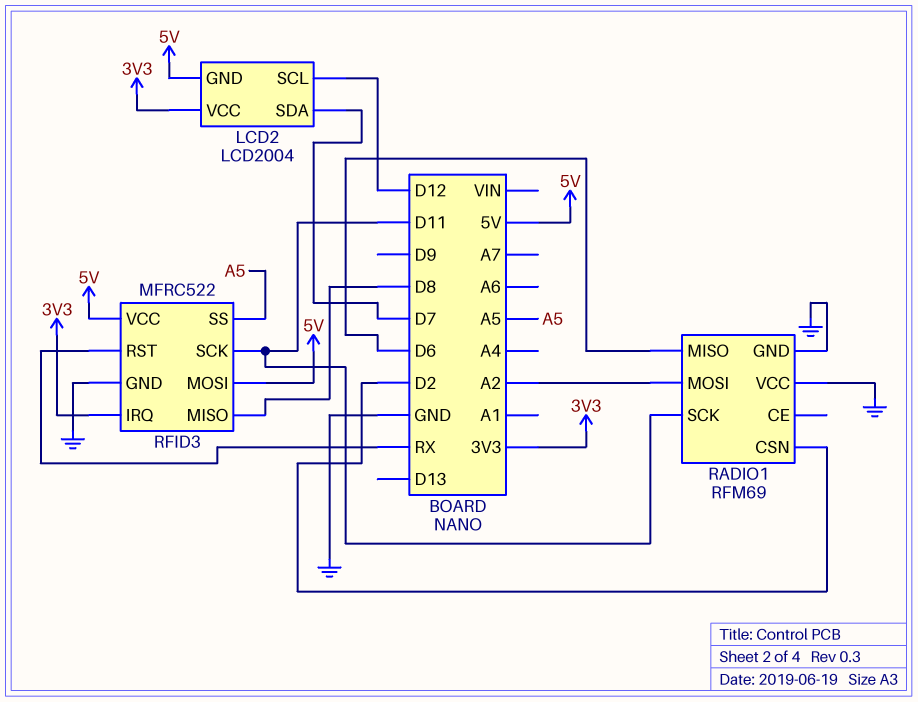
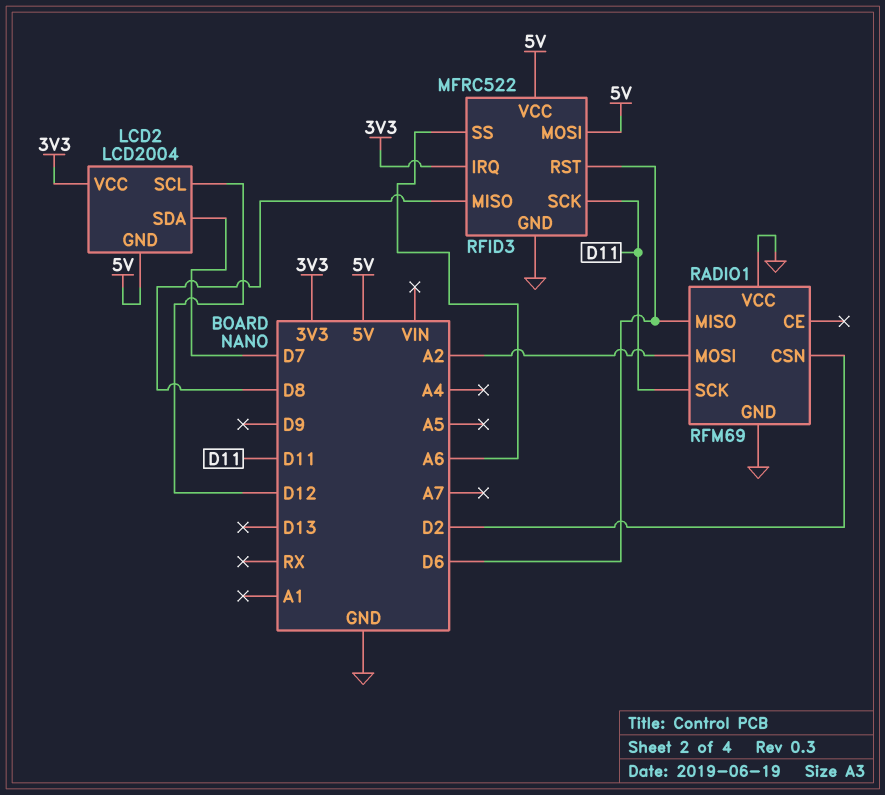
RFID3 pin RST: RX -> D6
RFID3 pin SS: A5 -> A6

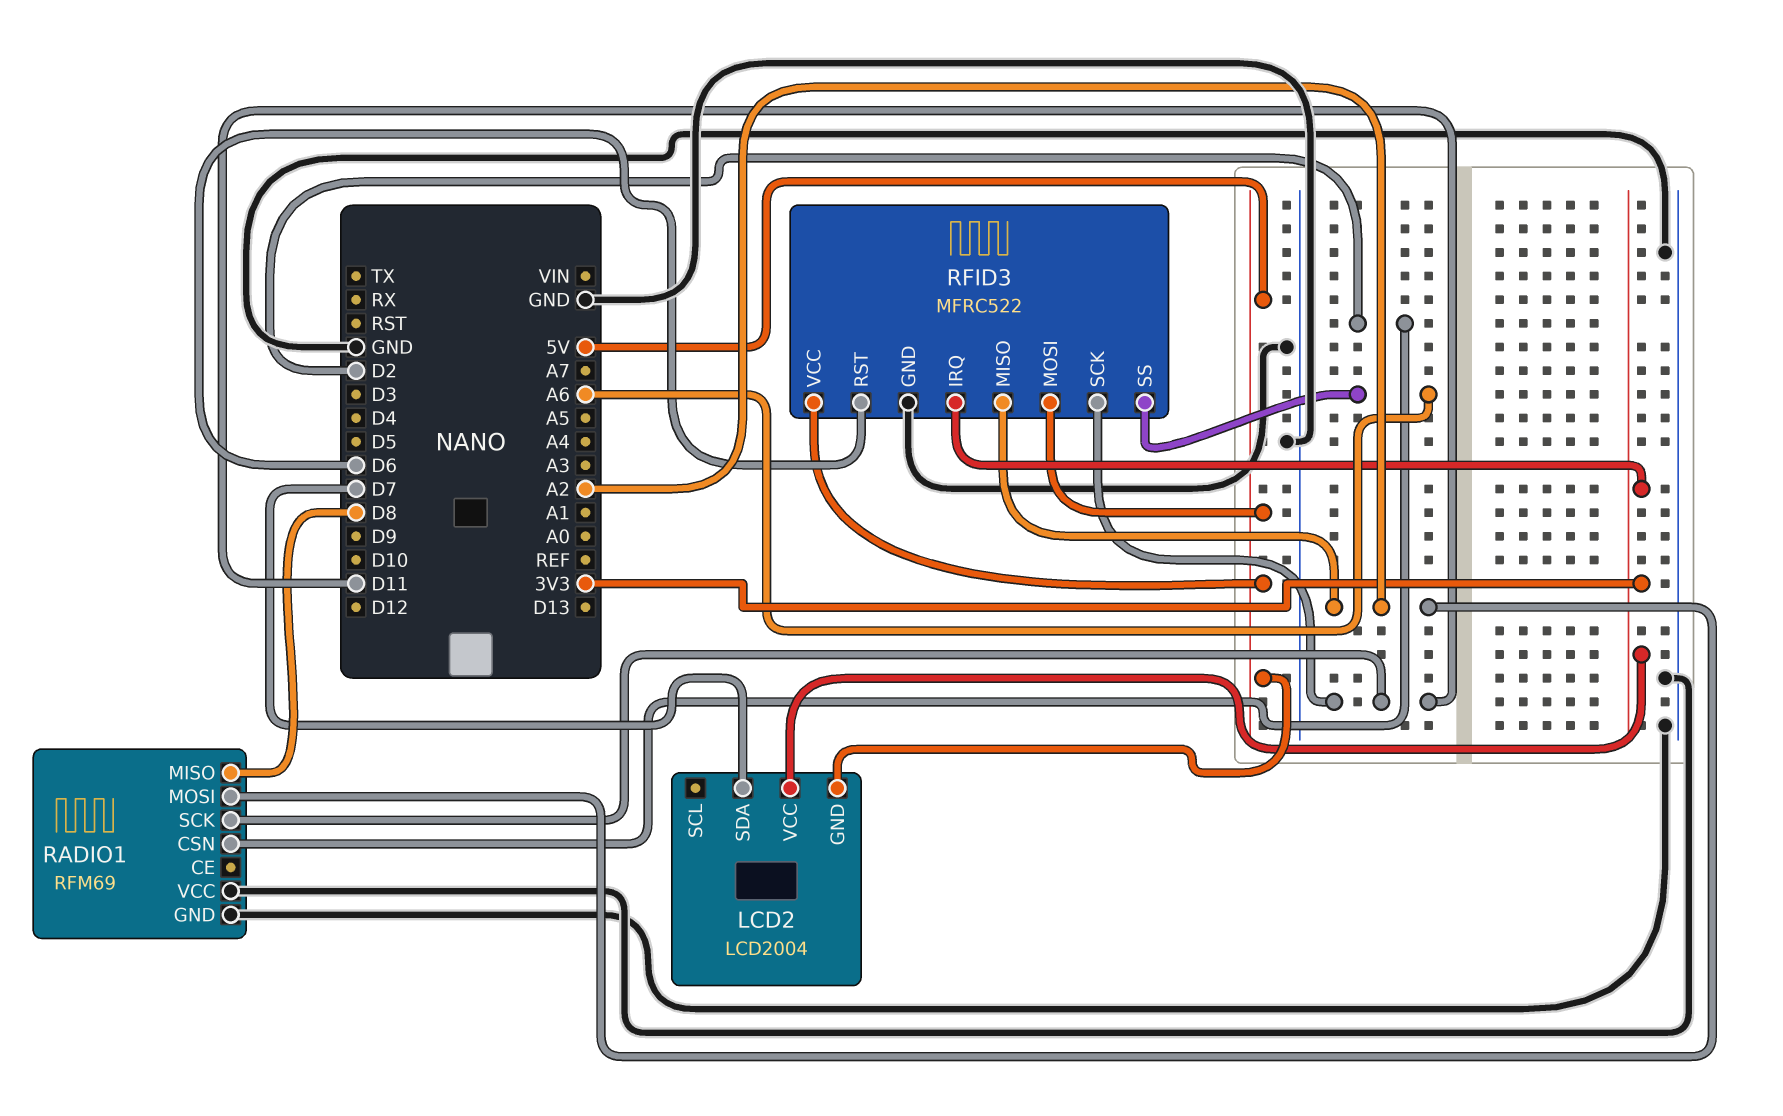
LCD2 pin SCL: D12 -> none
RADIO1 pin MISO: D6 -> D8
RFID3 pin MISO: D8 -> A2

